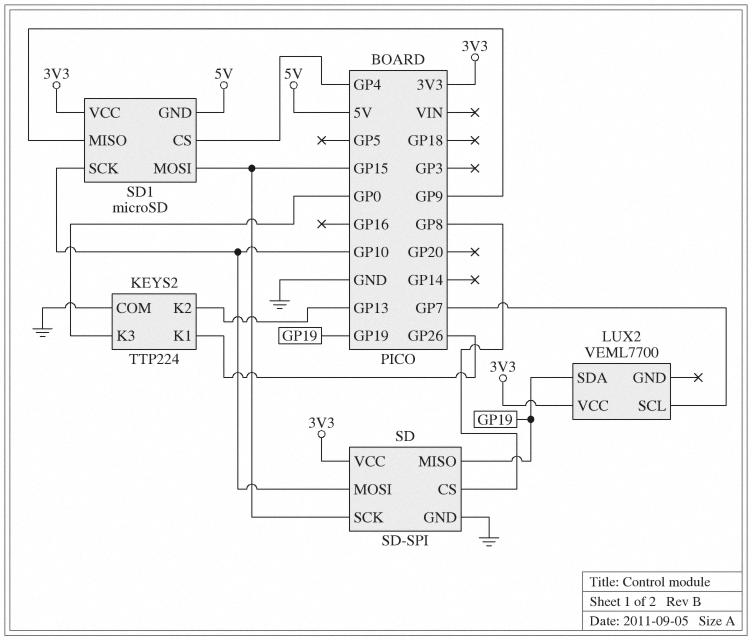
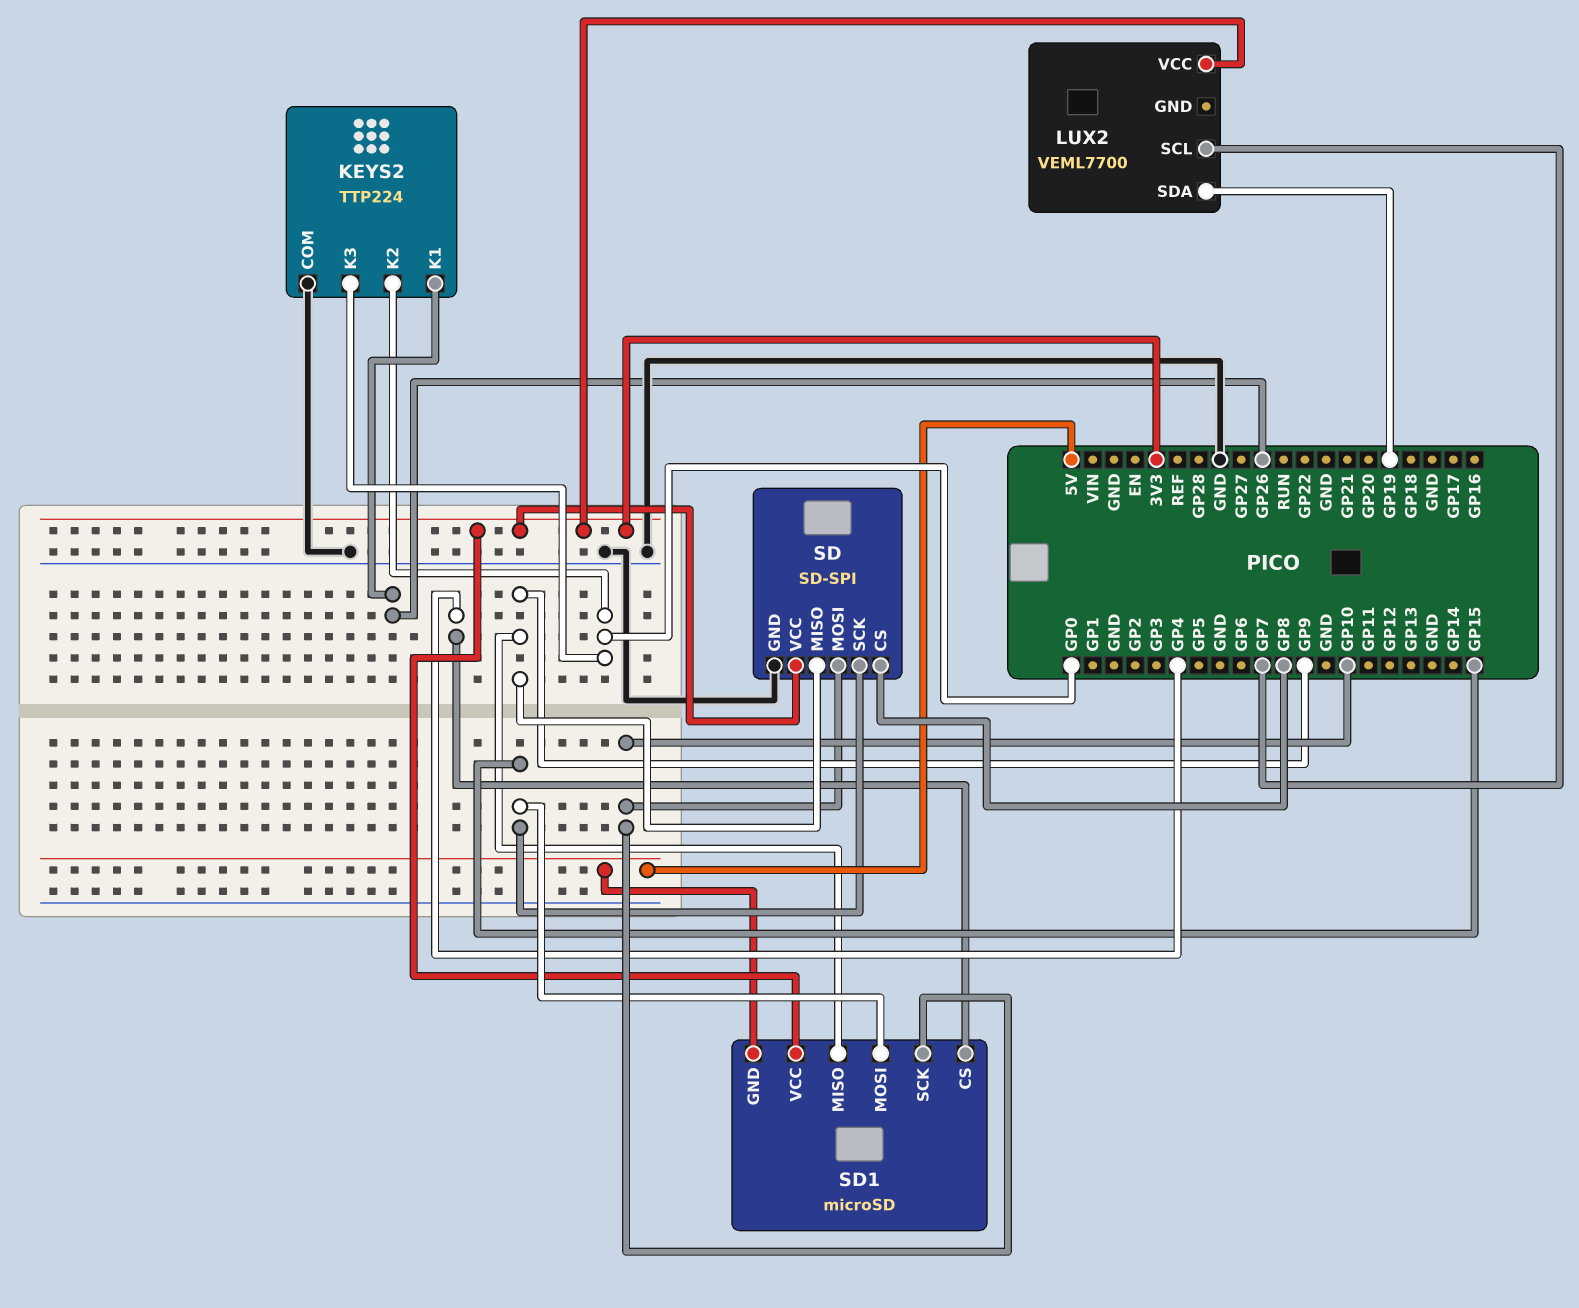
KEYS2 pin K2: GP13 -> GP0
SD pin MISO: GP19 -> GP9

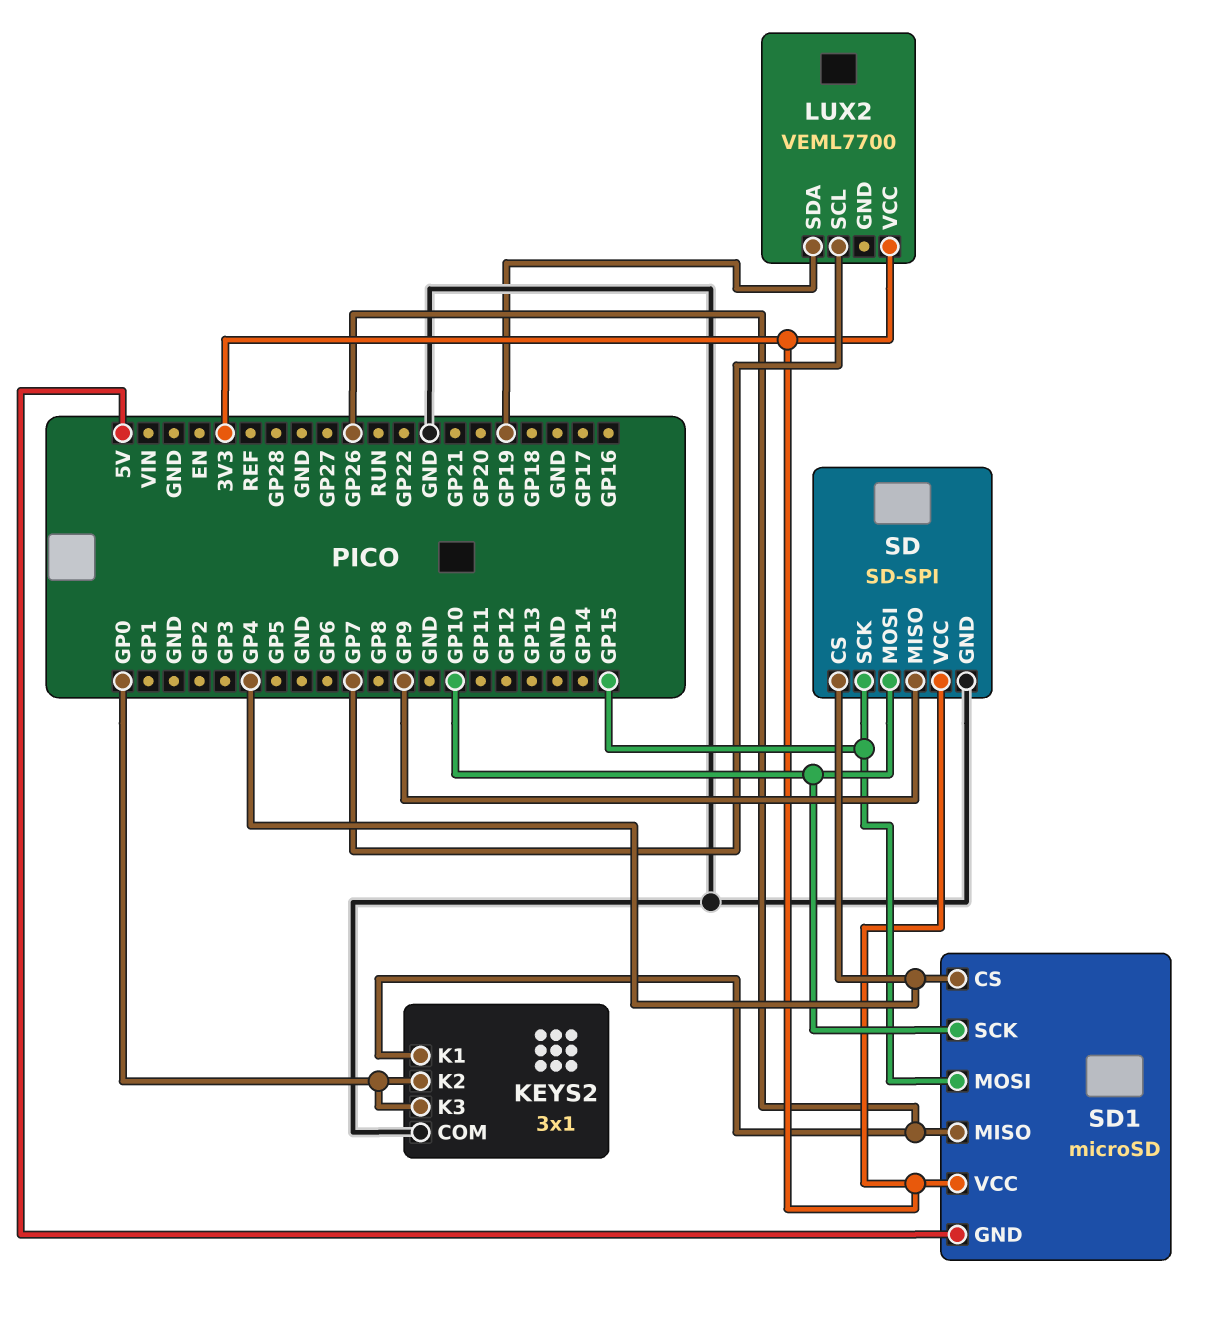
KEYS2: TTP224 -> 3x1
SD pin CS: GP8 -> GP4
SD1 pin MISO: GP9 -> GP26

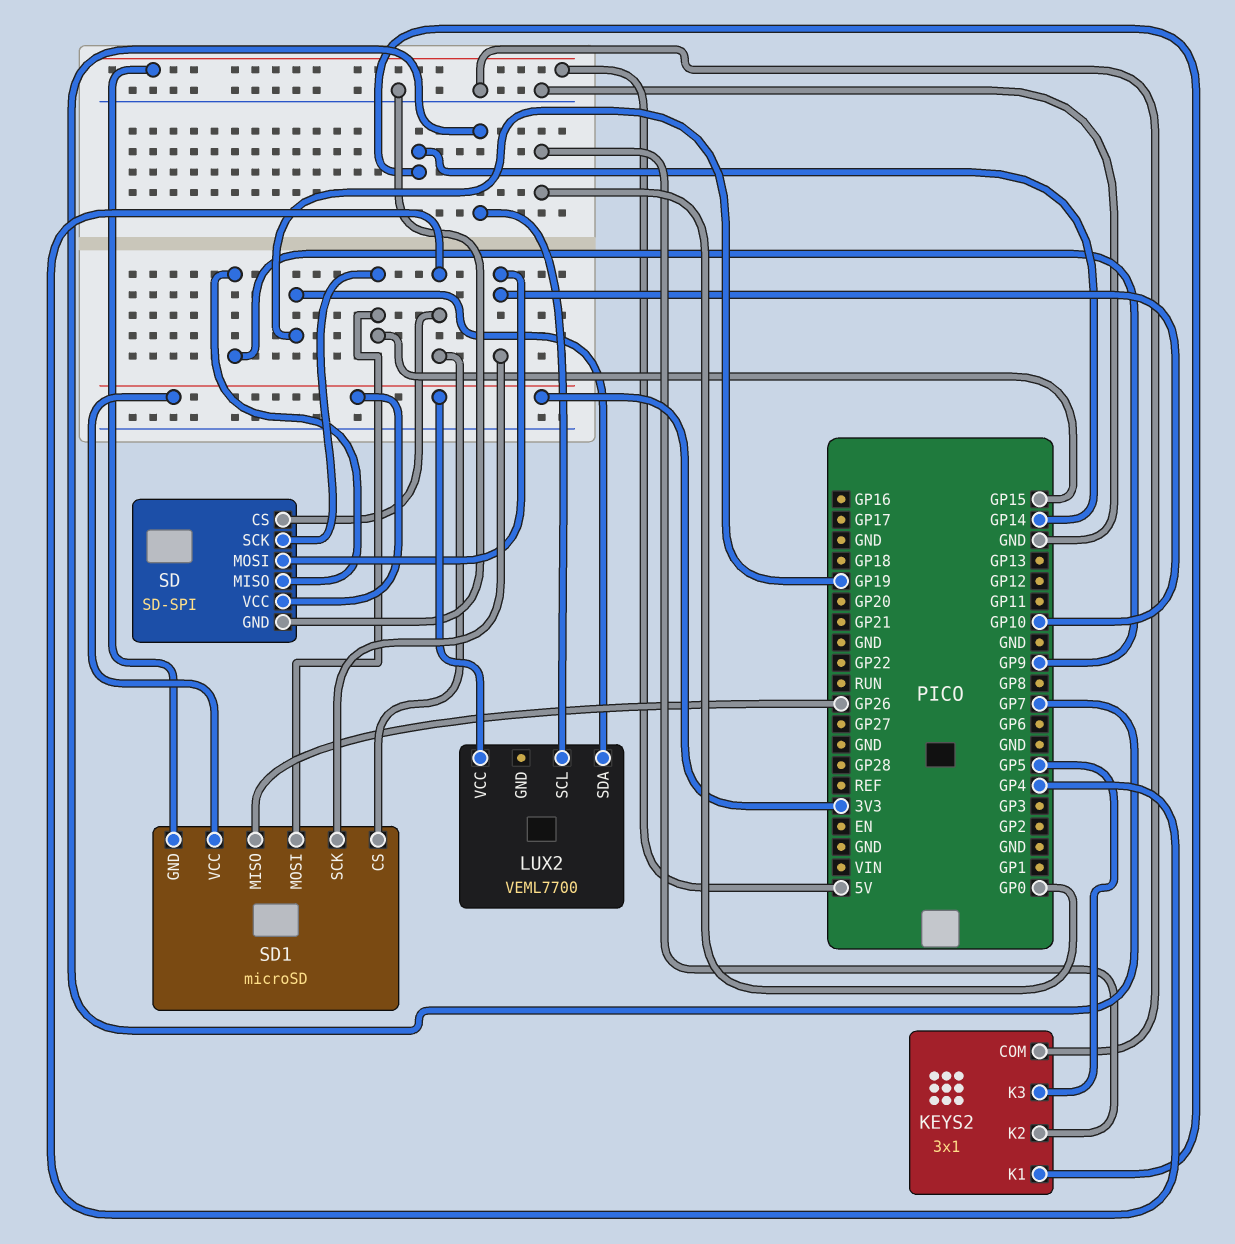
KEYS2 pin K1: GP26 -> GP14
KEYS2 pin K3: GP0 -> GP5

